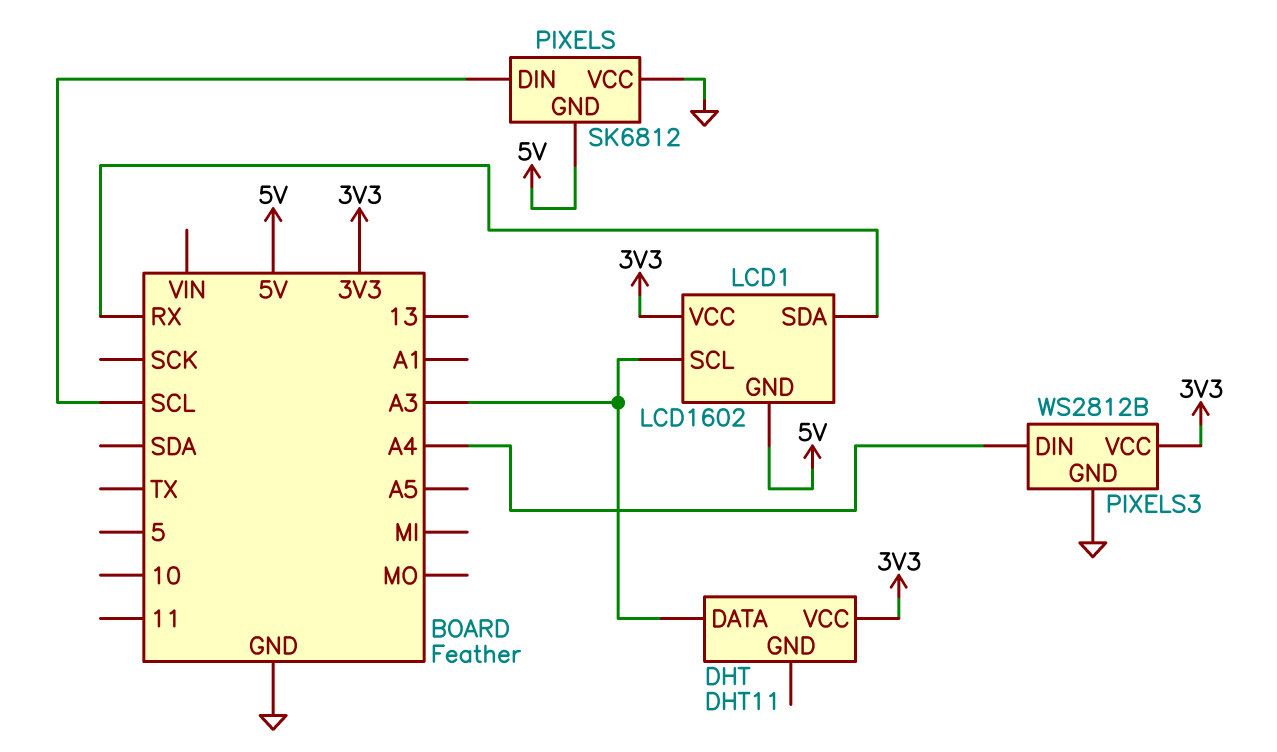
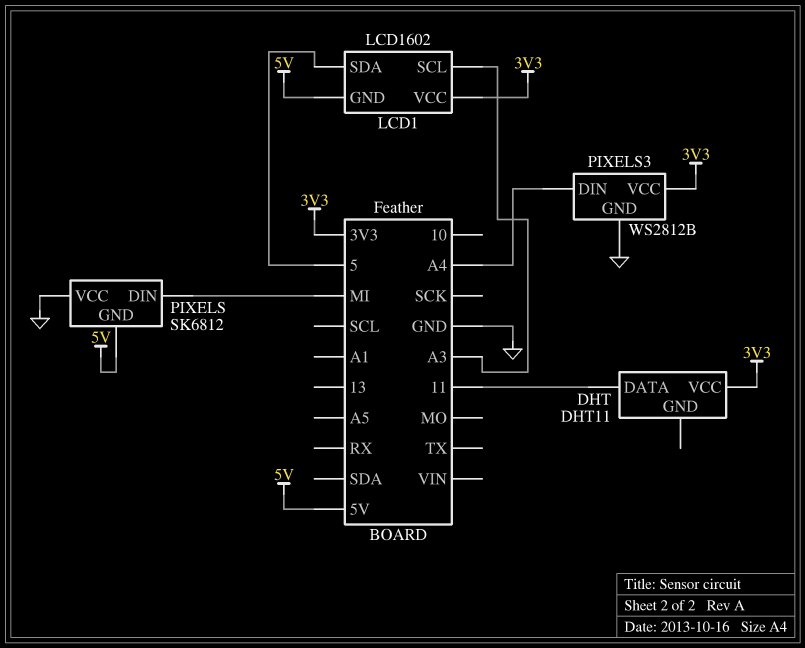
DHT pin DATA: A3 -> 11
LCD1 pin SDA: RX -> 5
PIXELS pin DIN: SCL -> MI

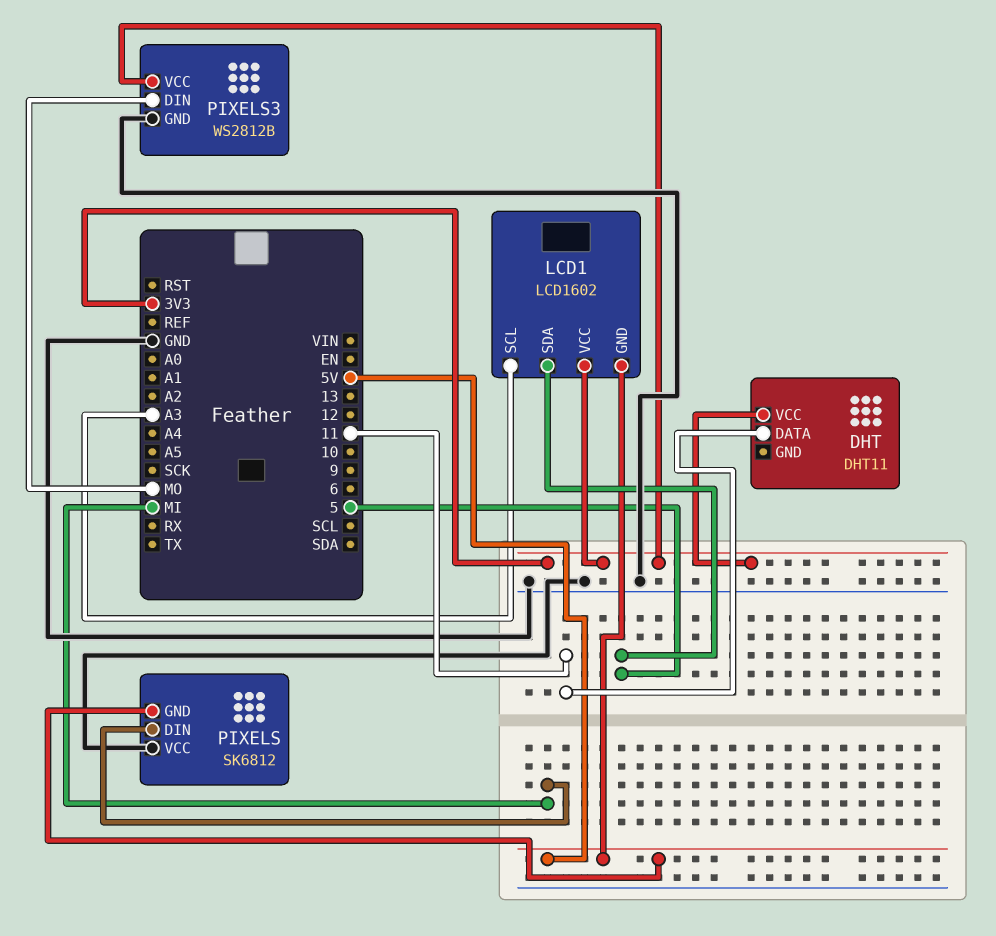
PIXELS3 pin DIN: A4 -> MO

